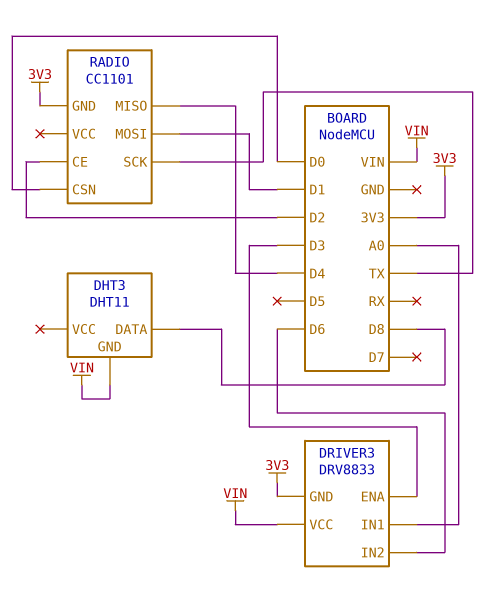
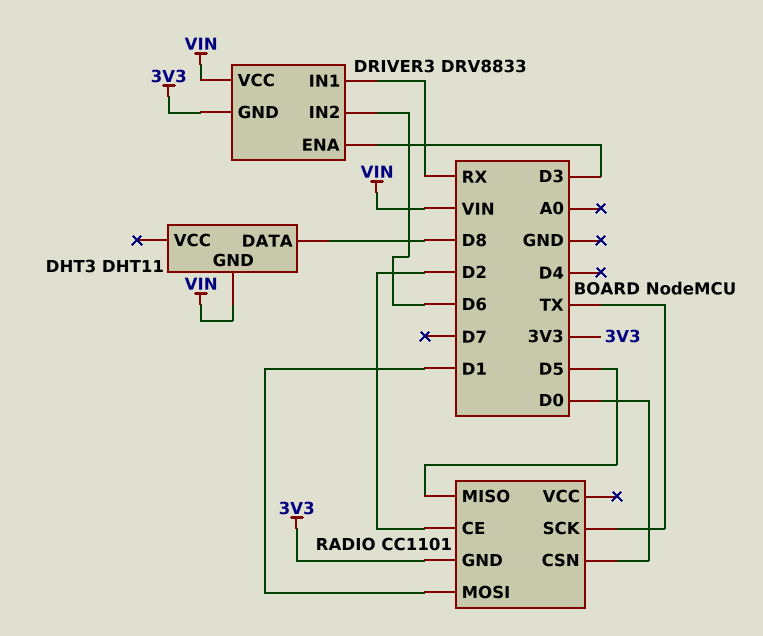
DRIVER3 pin IN1: A0 -> RX
RADIO pin MISO: D4 -> D5

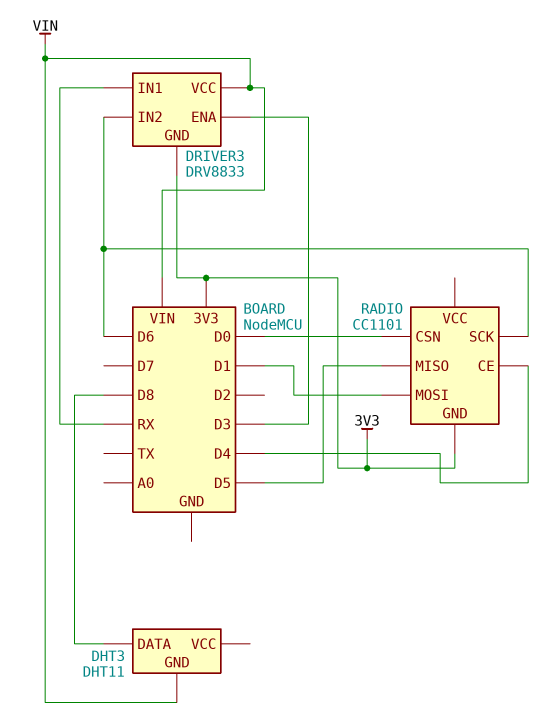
RADIO pin CE: D2 -> D4
RADIO pin SCK: TX -> D6

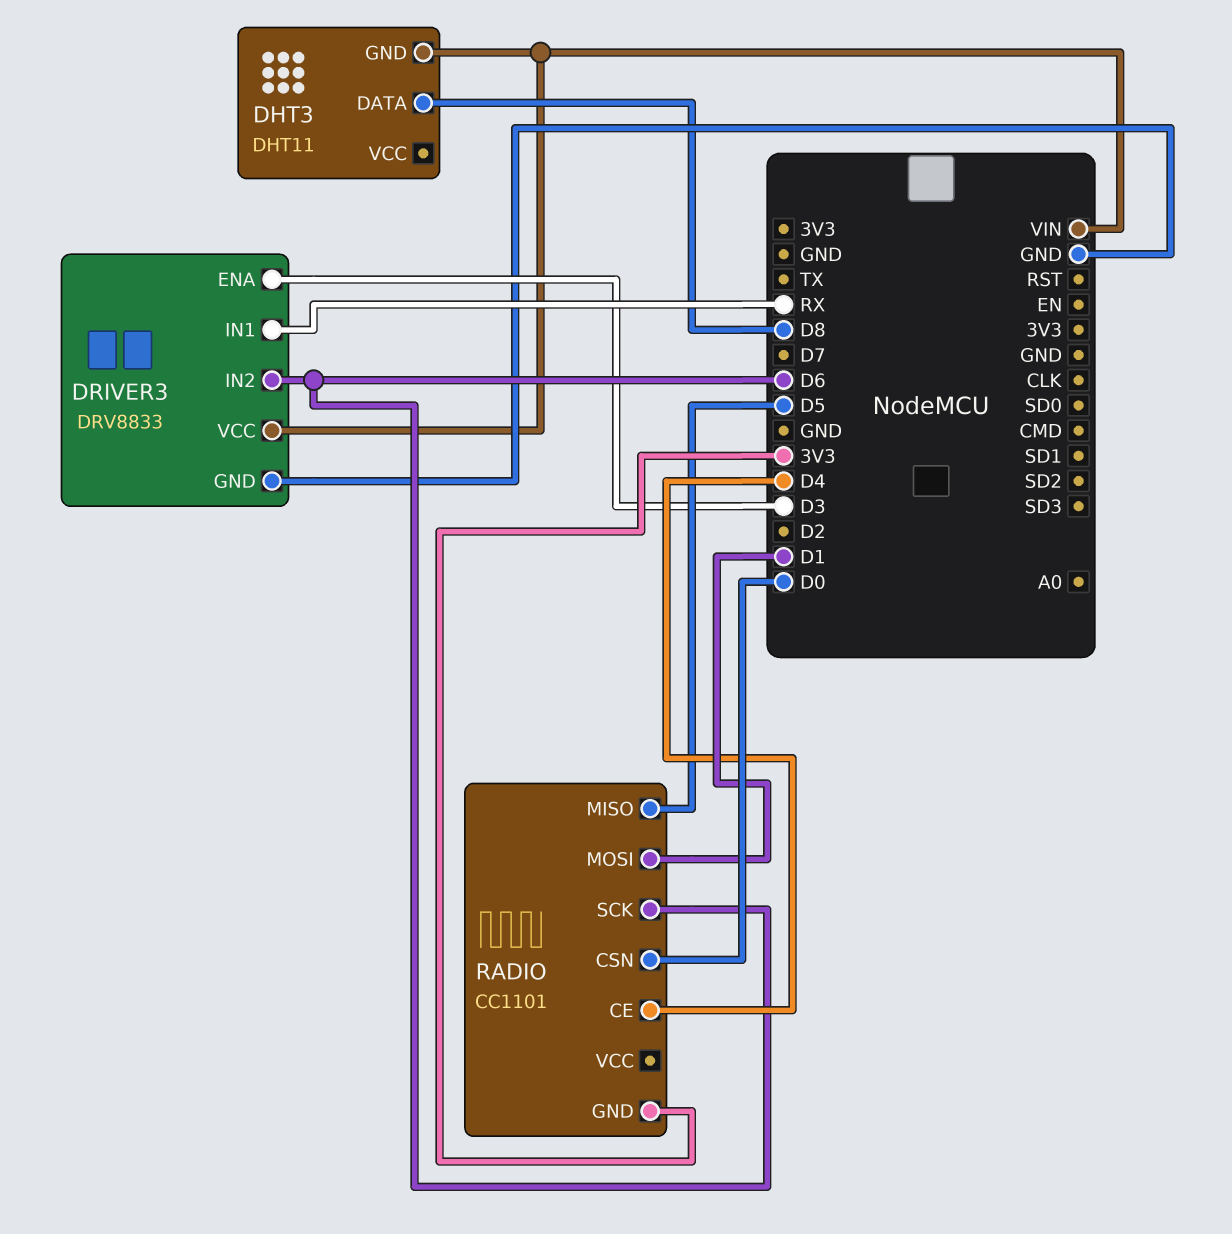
DRIVER3 pin GND: 3V3 -> GND

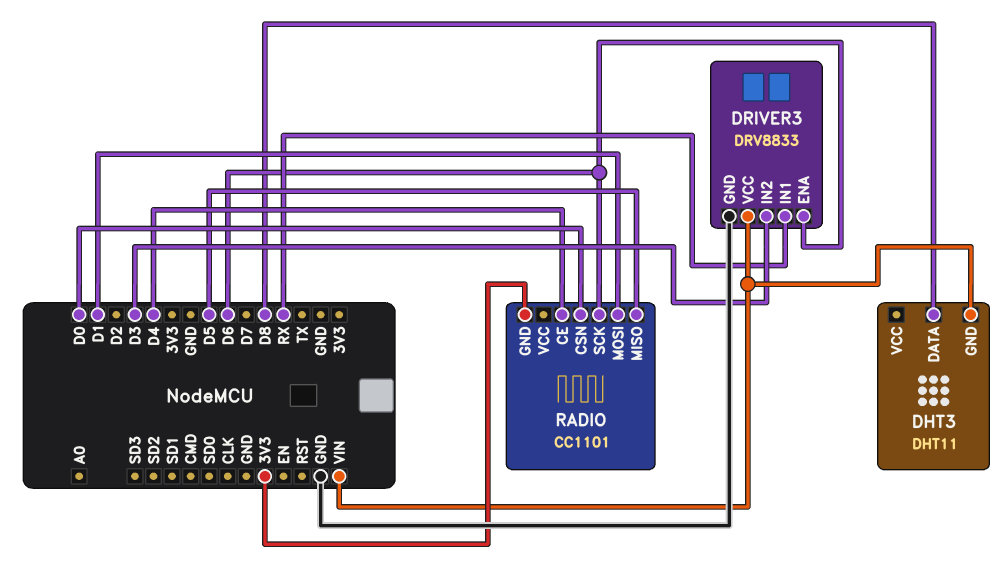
DRIVER3 pin ENA: D3 -> D6
DRIVER3 pin IN2: D6 -> D3

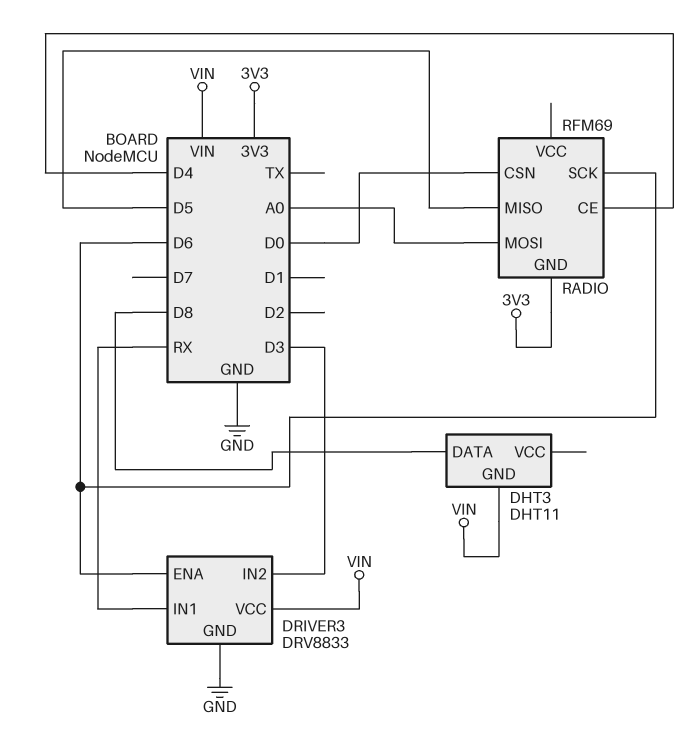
RADIO: CC1101 -> RFM69
RADIO pin MOSI: D1 -> A0

